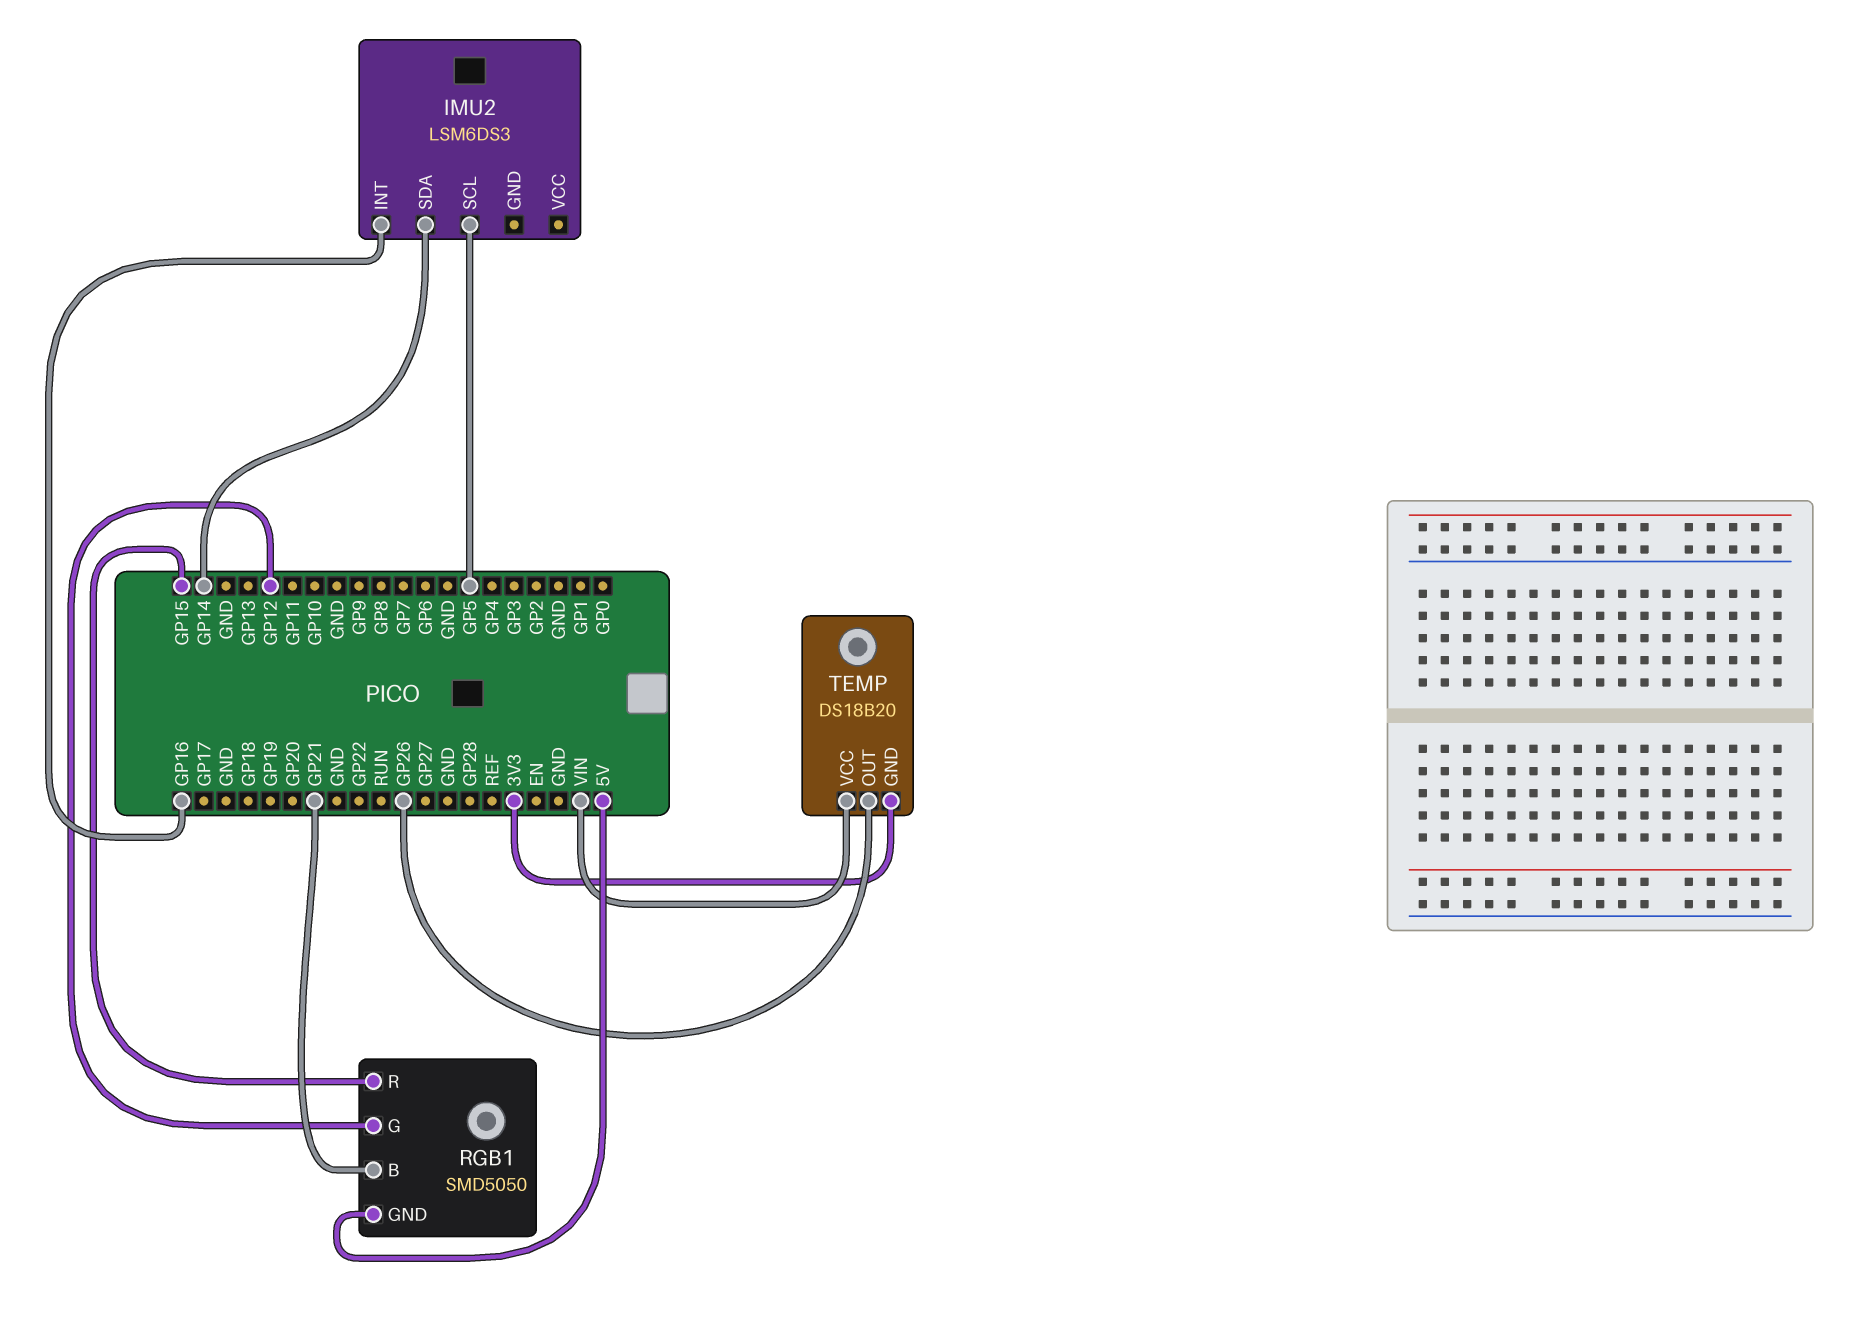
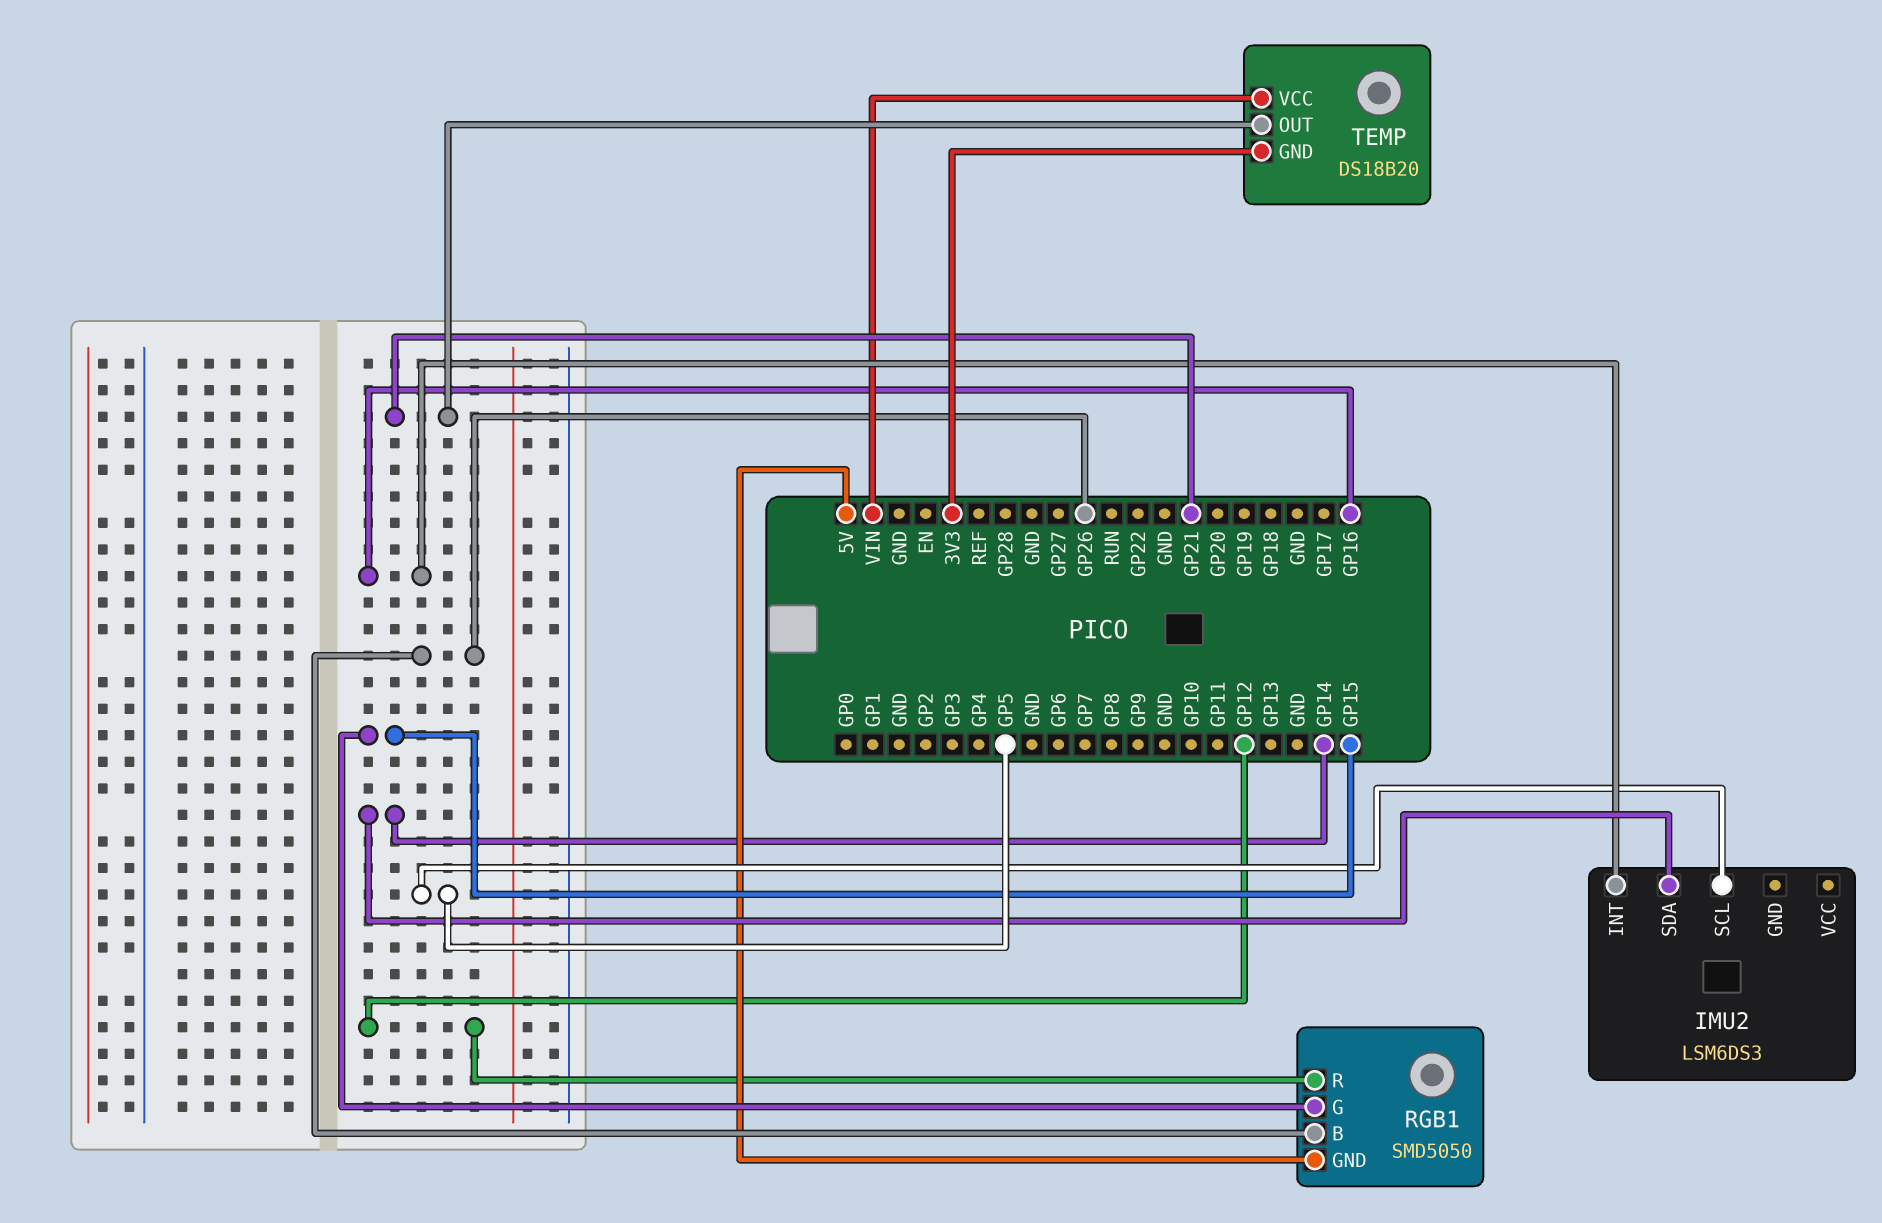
RGB1 pin B: GP21 -> GP26
RGB1 pin G: GP12 -> GP15
RGB1 pin R: GP15 -> GP12
TEMP pin OUT: GP26 -> GP21

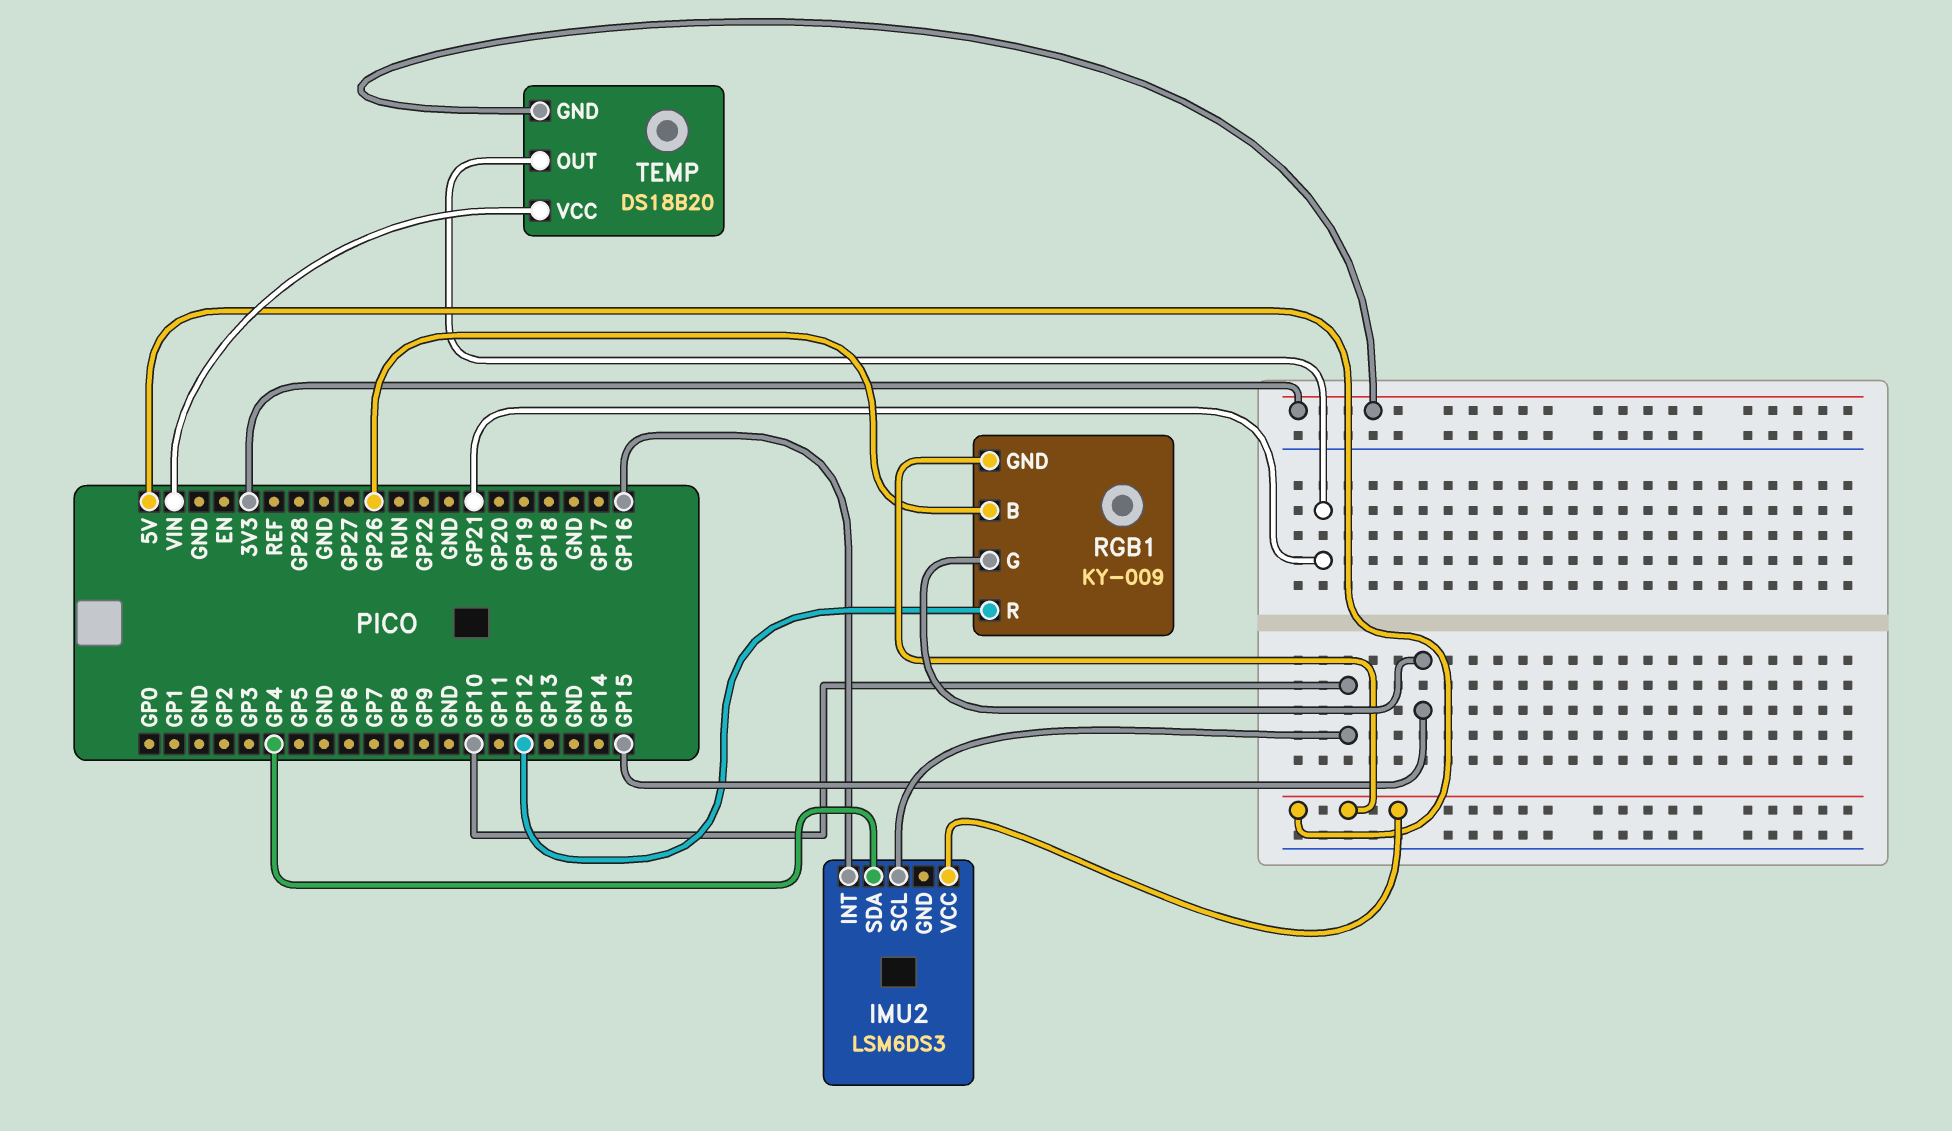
IMU2 pin SCL: GP5 -> GP10
IMU2 pin SDA: GP14 -> GP4
IMU2 pin VCC: none -> 5V
RGB1: SMD5050 -> KY-009

